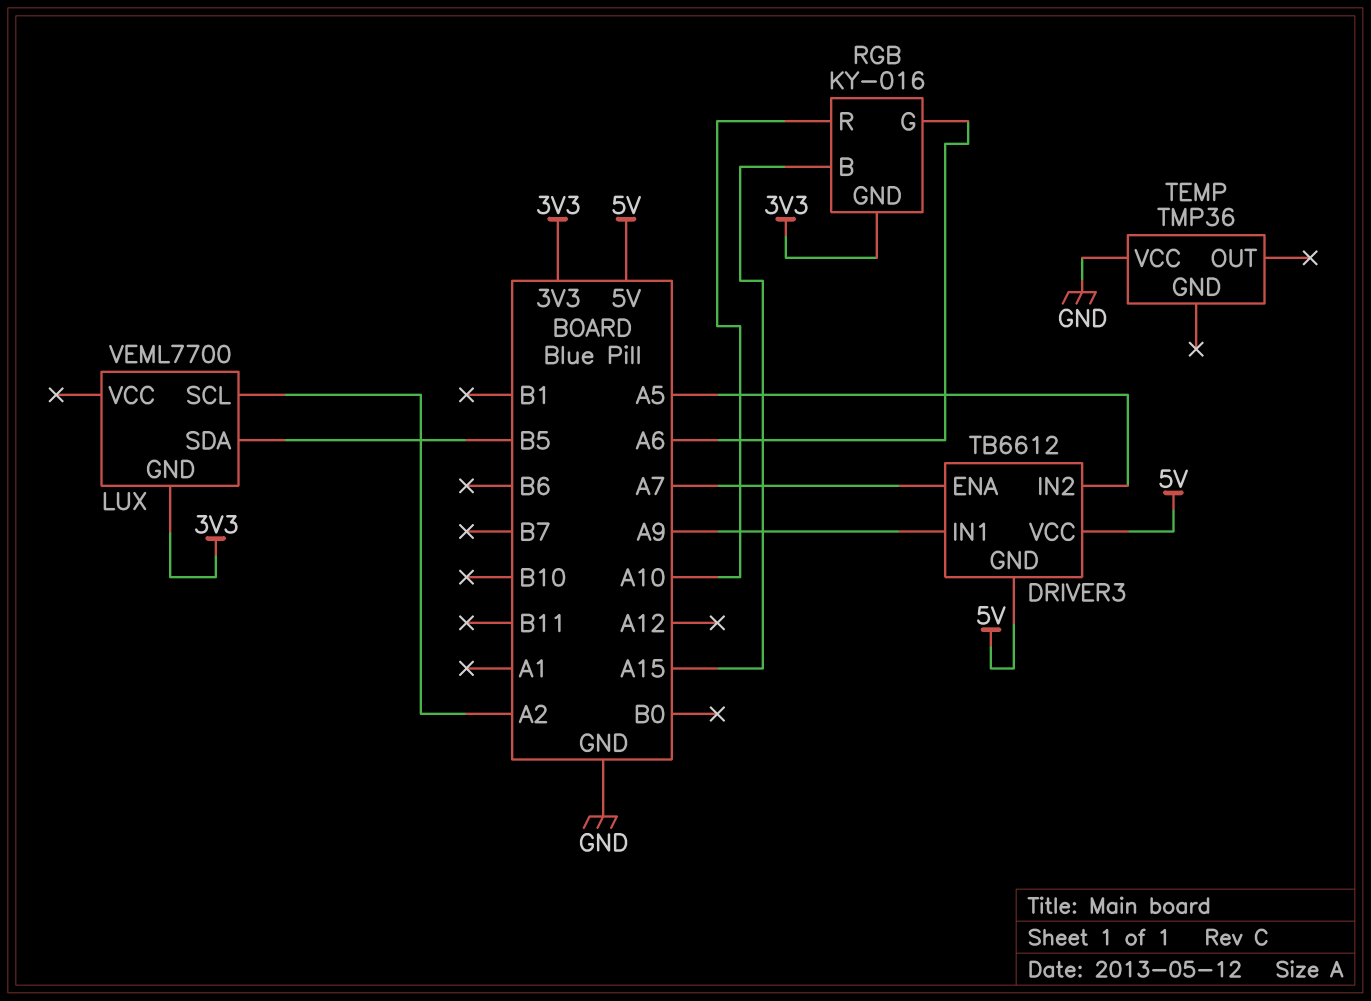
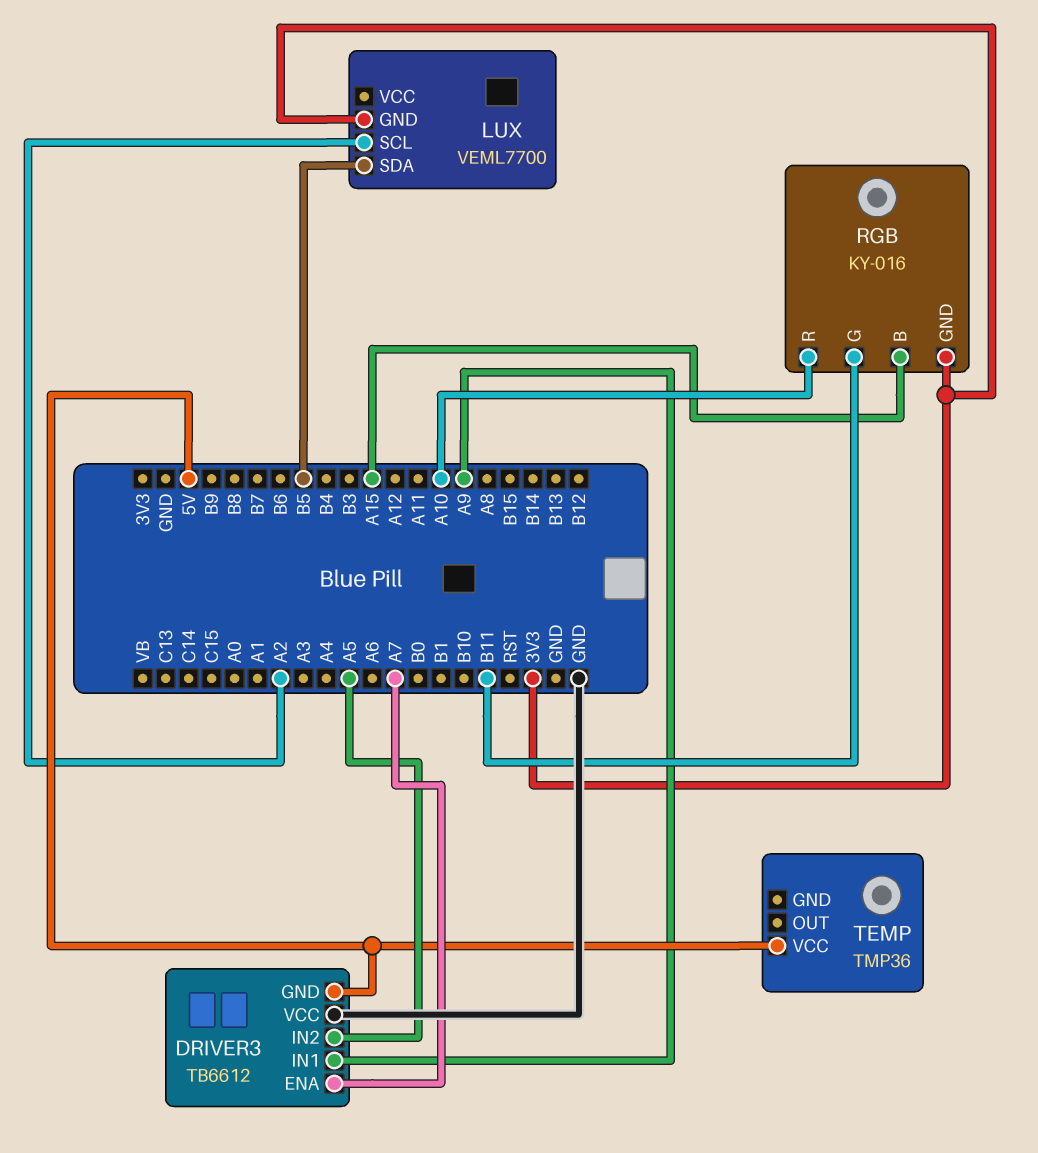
DRIVER3 pin VCC: 5V -> GND
RGB pin G: A6 -> B11
TEMP pin VCC: GND -> 5V

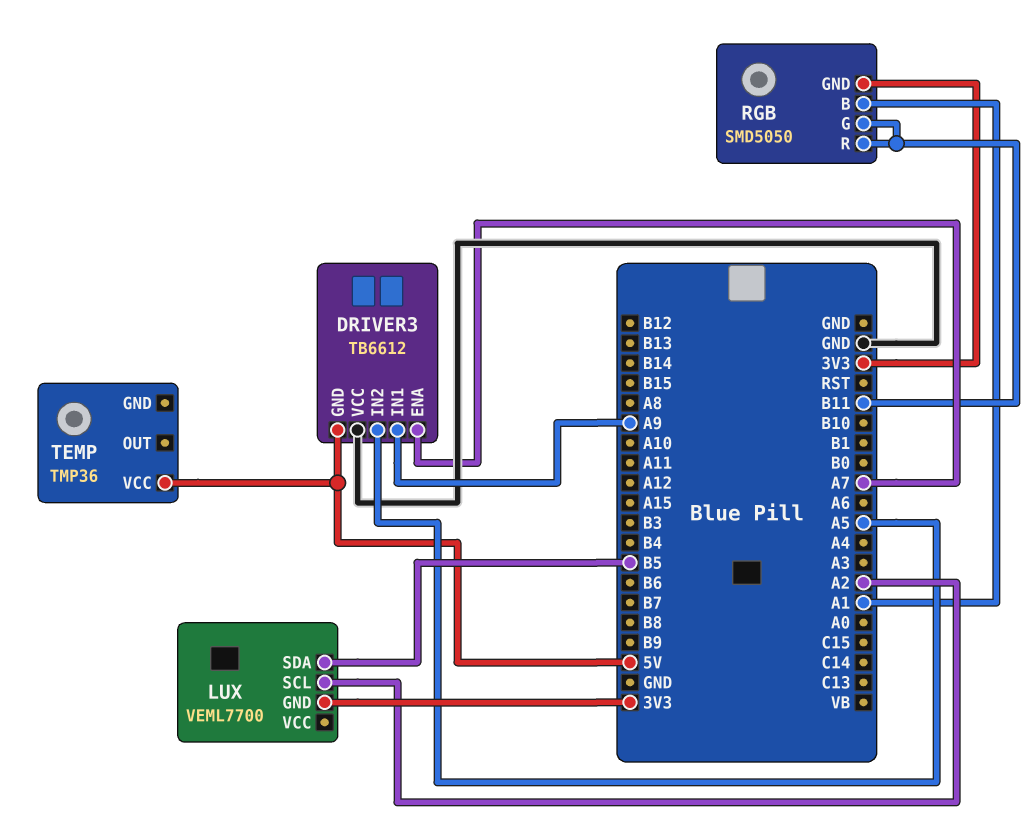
RGB: KY-016 -> SMD5050
RGB pin B: A15 -> A1
RGB pin R: A10 -> B11

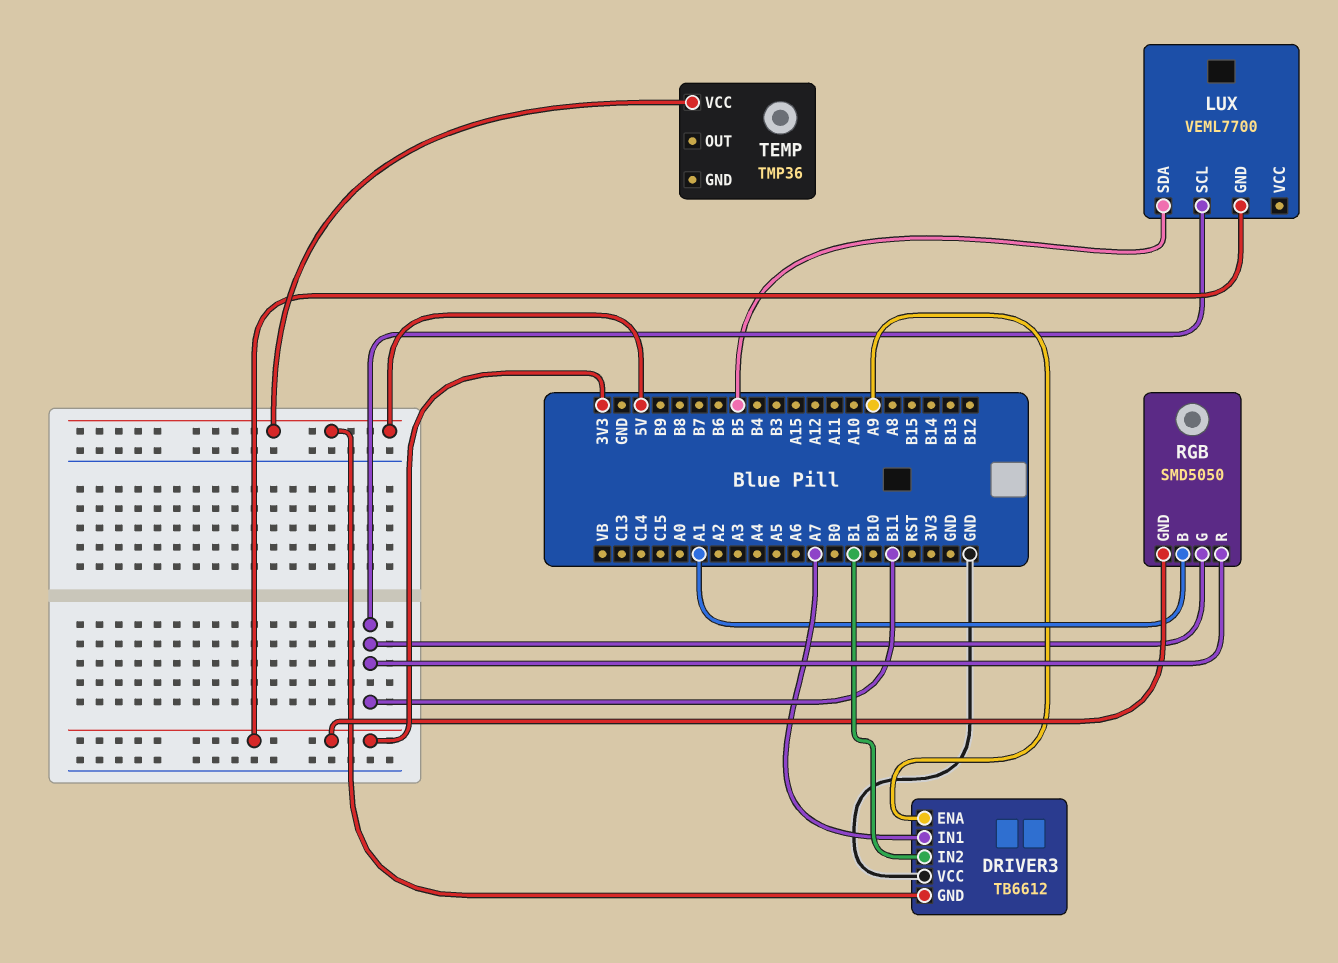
DRIVER3 pin ENA: A7 -> A9
DRIVER3 pin IN1: A9 -> A7
DRIVER3 pin IN2: A5 -> B1
LUX pin SCL: A2 -> B11

